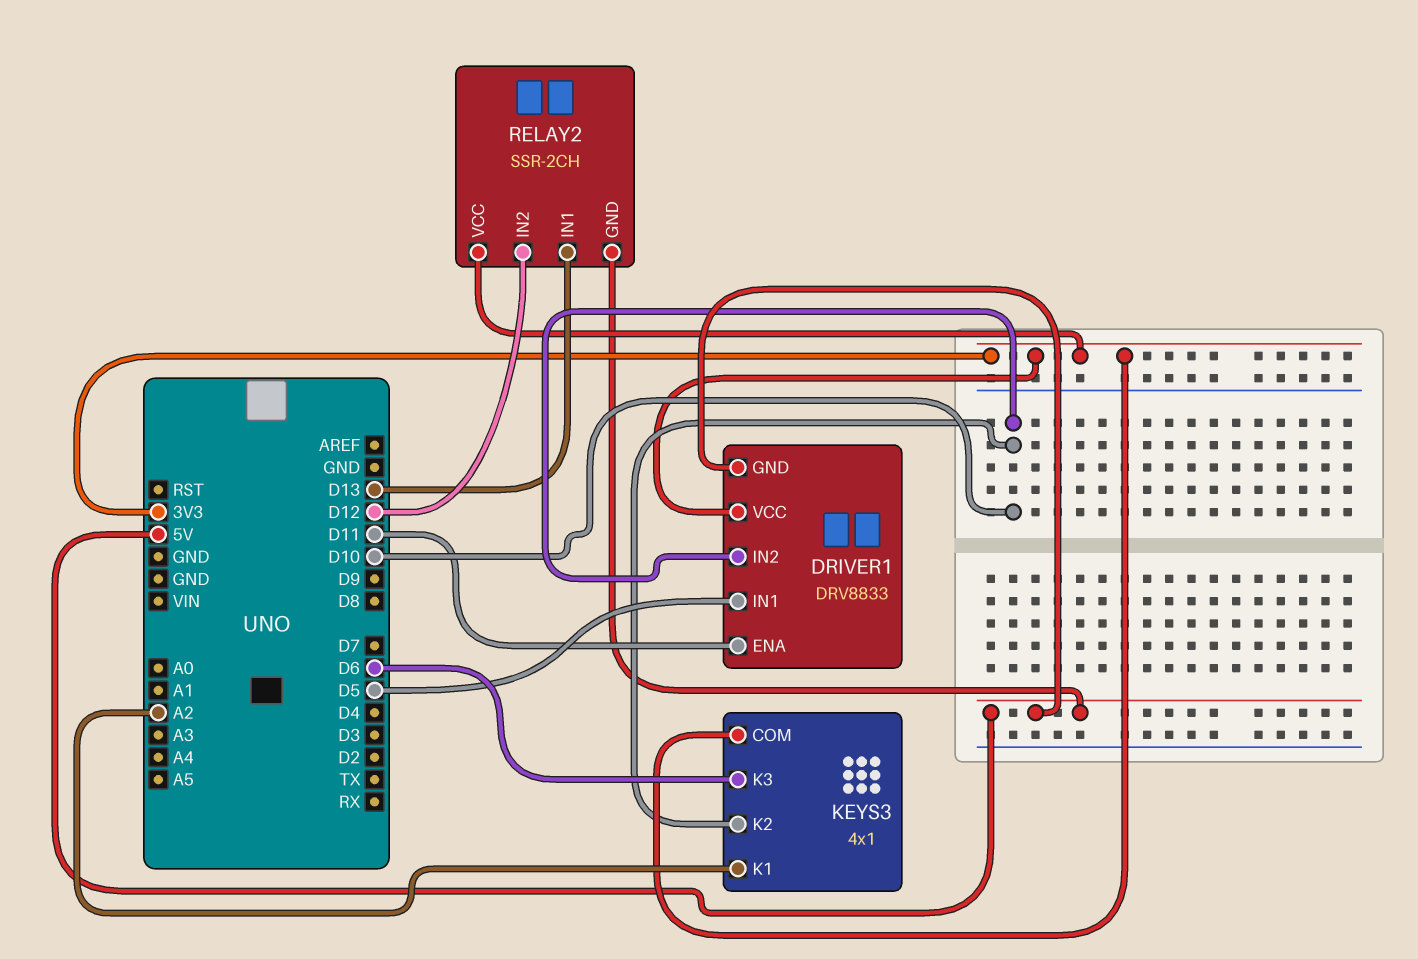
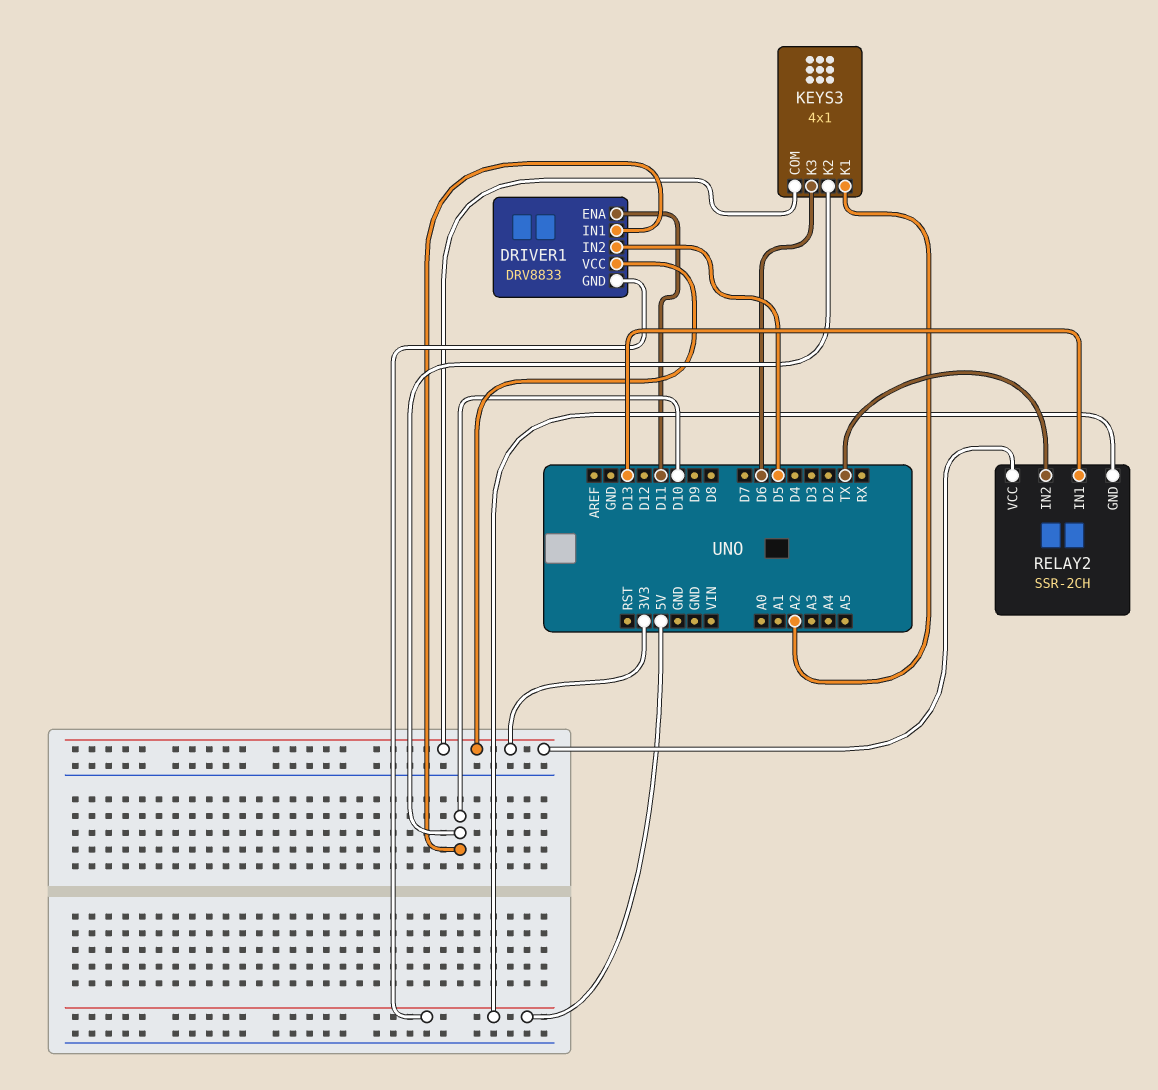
DRIVER1 pin IN1: D5 -> D10
DRIVER1 pin IN2: D10 -> D5
RELAY2 pin IN2: D12 -> TX

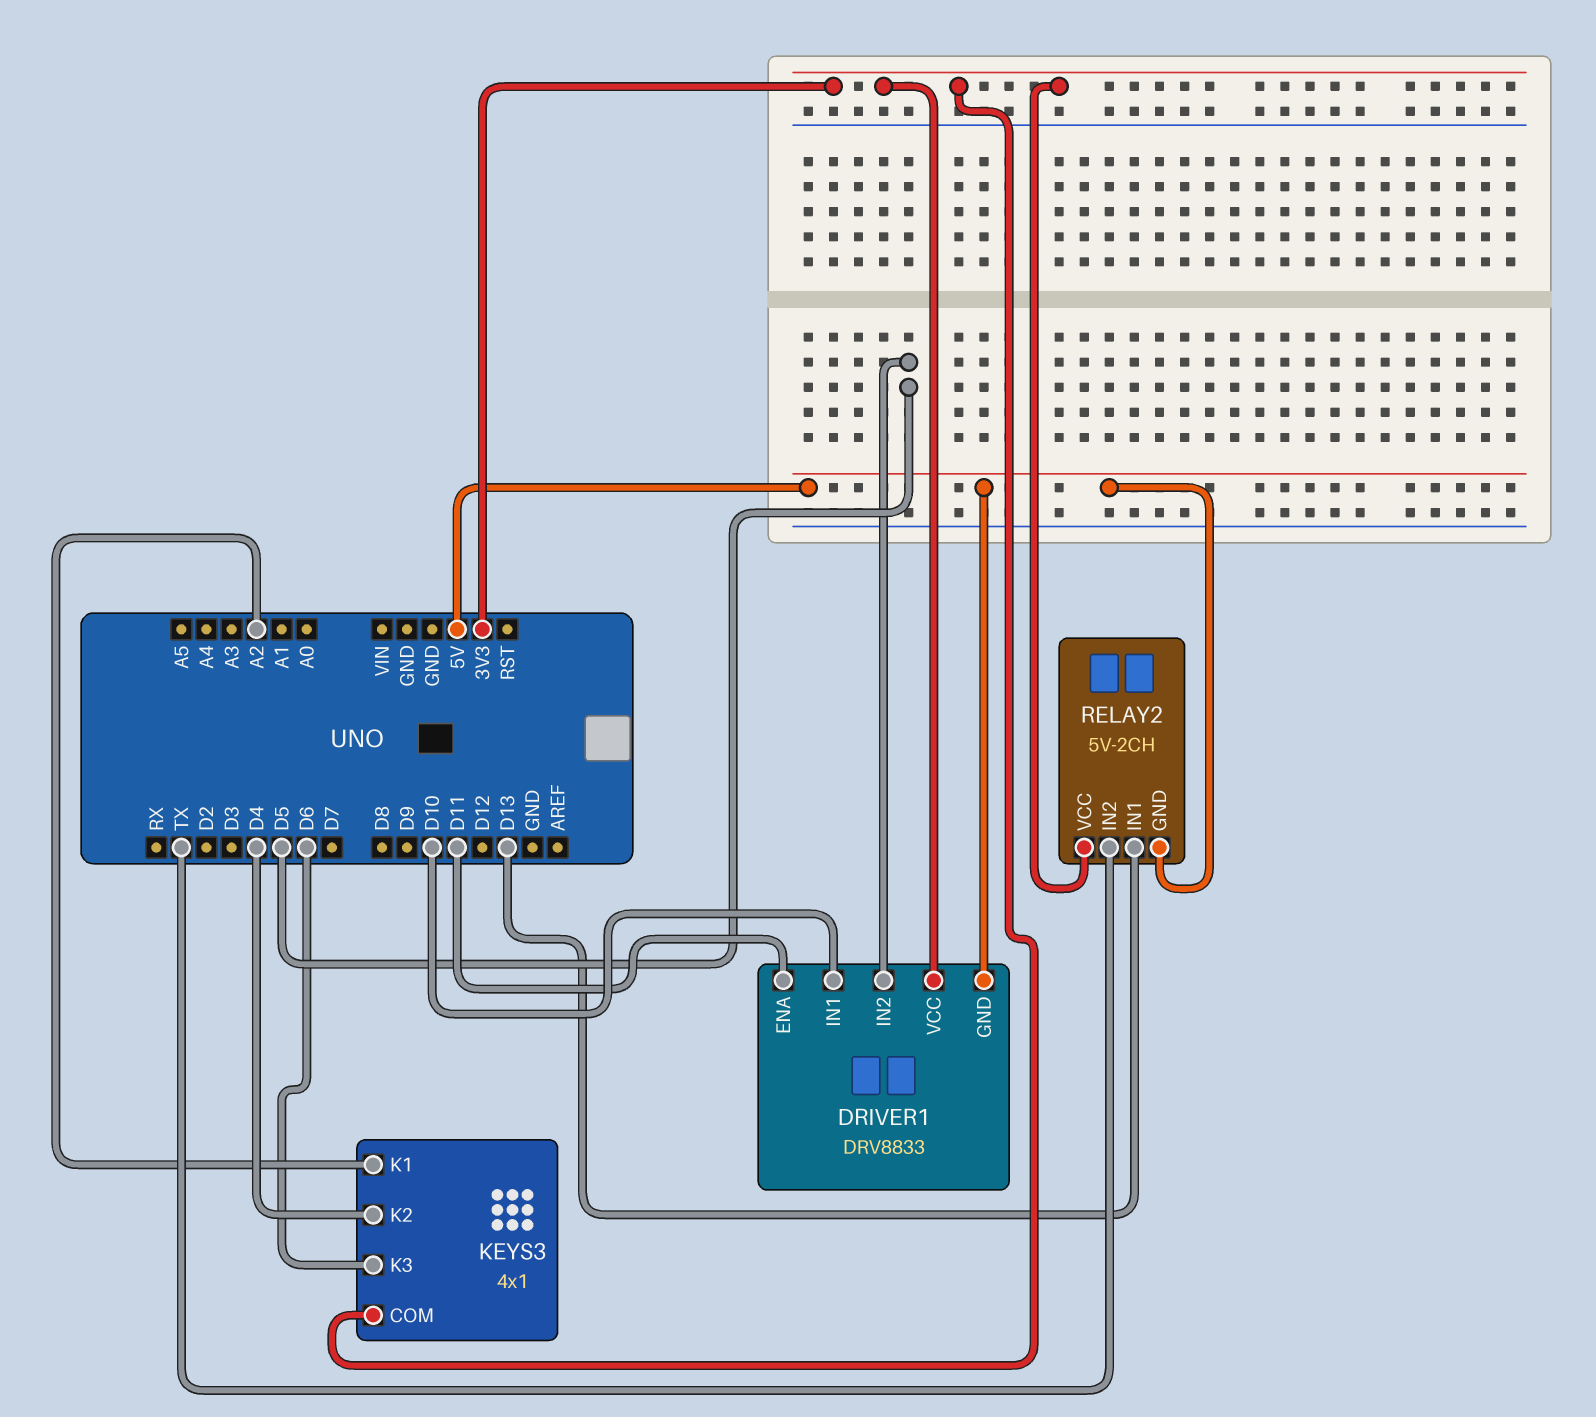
KEYS3 pin K2: D10 -> D4
RELAY2: SSR-2CH -> 5V-2CH

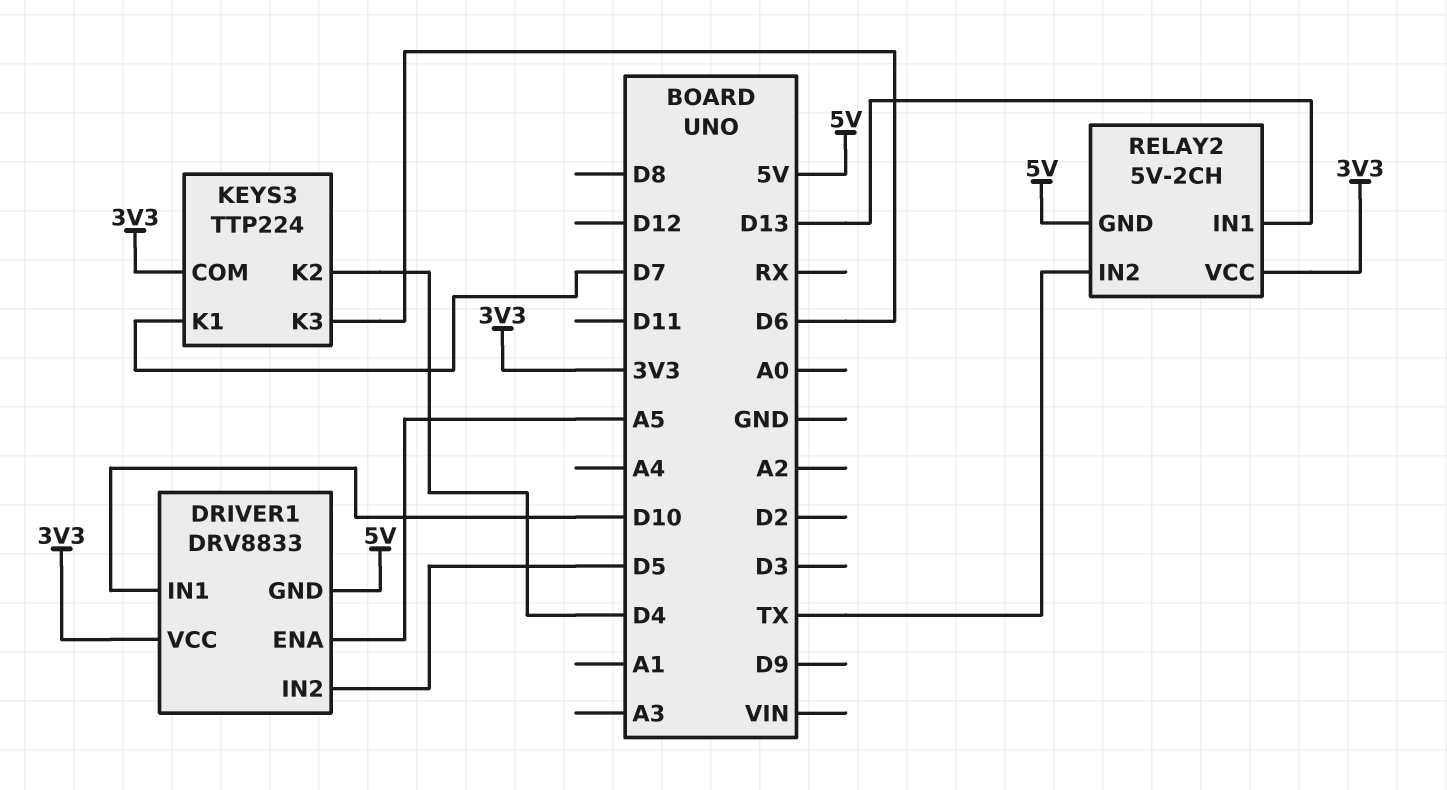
DRIVER1 pin ENA: D11 -> A5
KEYS3: 4x1 -> TTP224
KEYS3 pin K1: A2 -> D7

